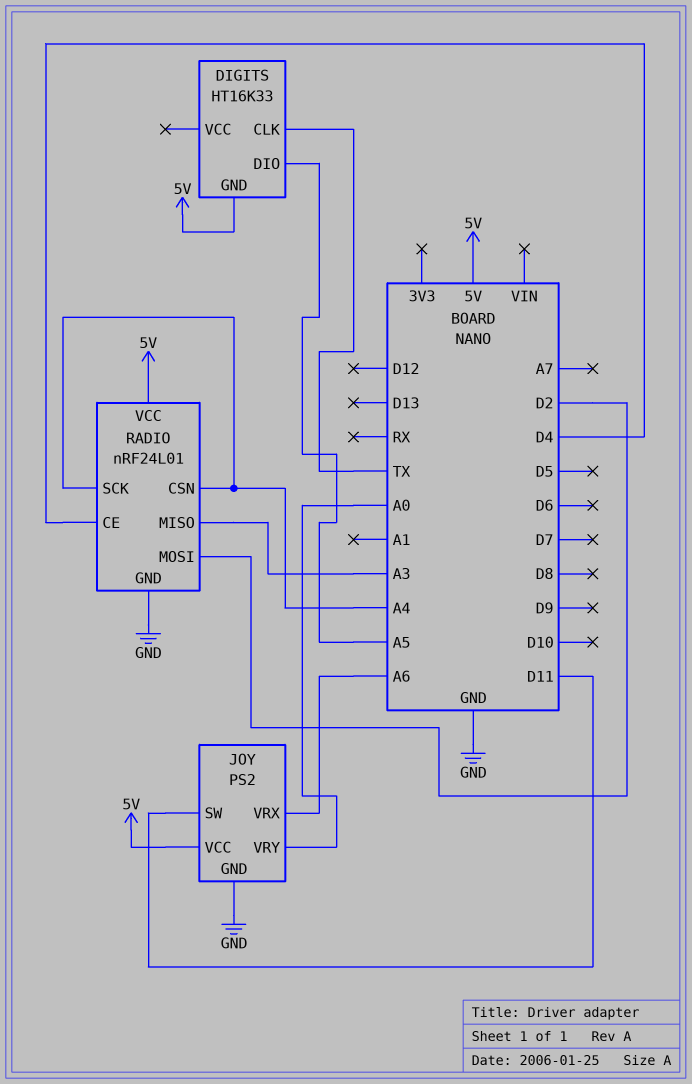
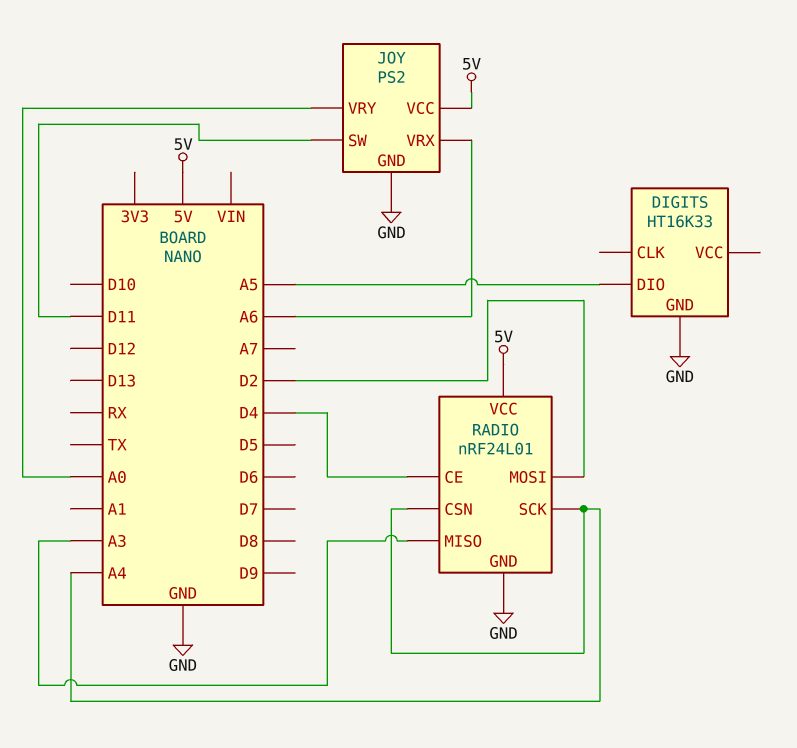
DIGITS pin CLK: TX -> none
DIGITS pin GND: 5V -> GND

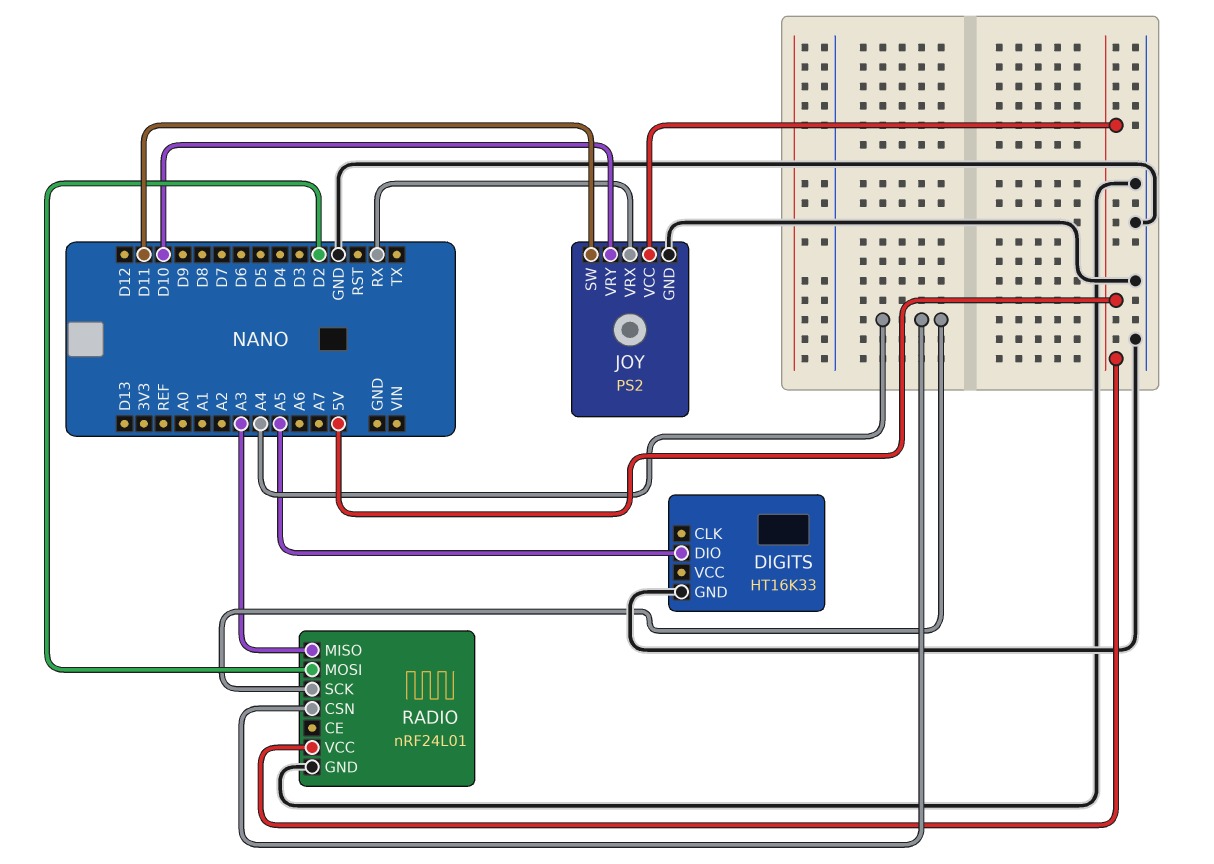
JOY pin VRX: A6 -> RX
JOY pin VRY: A0 -> D10
RADIO pin CE: D4 -> none

